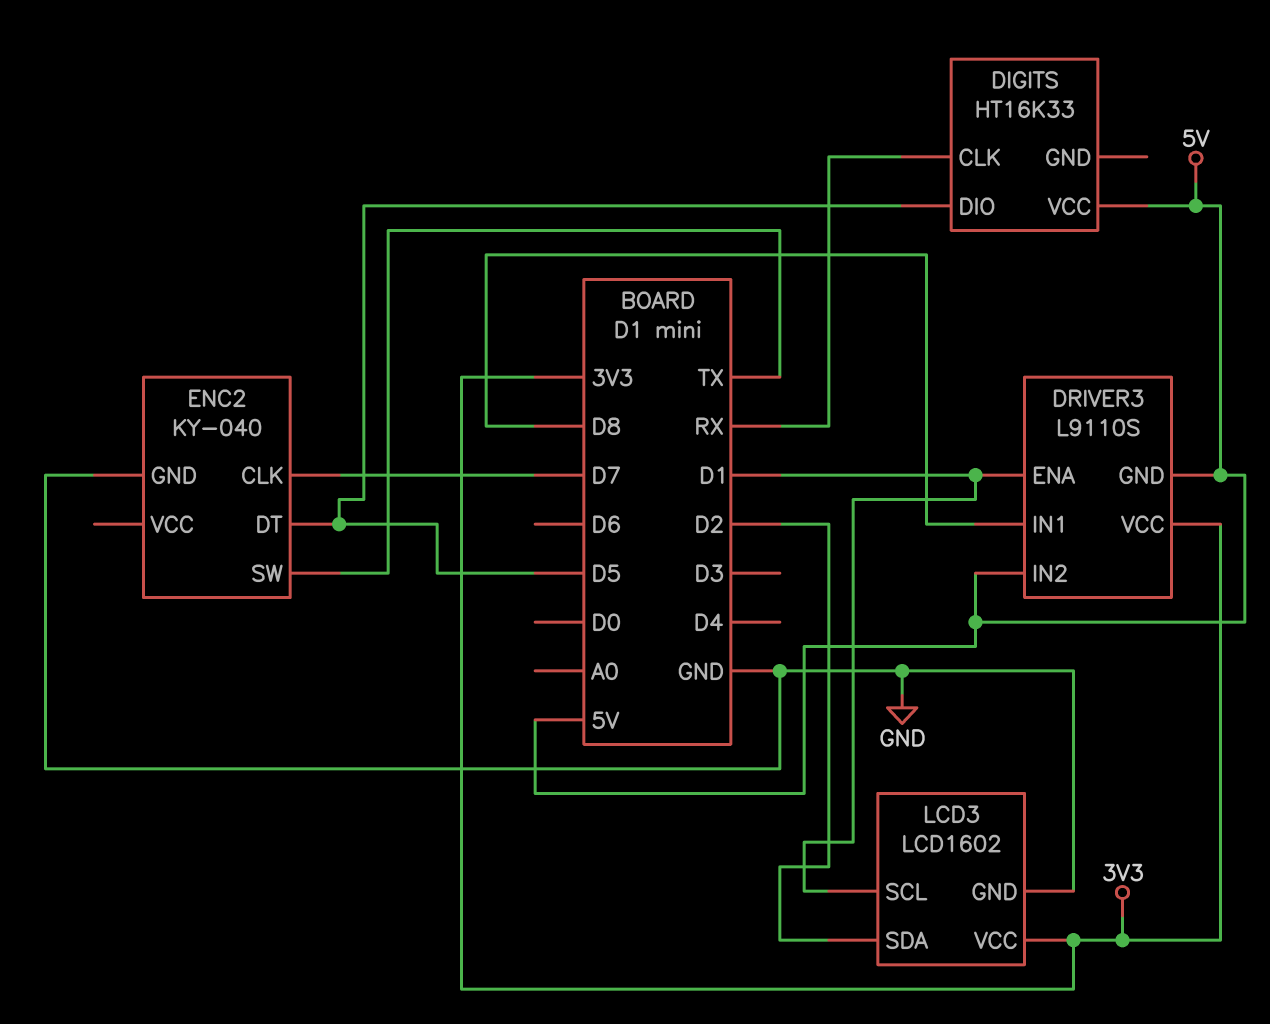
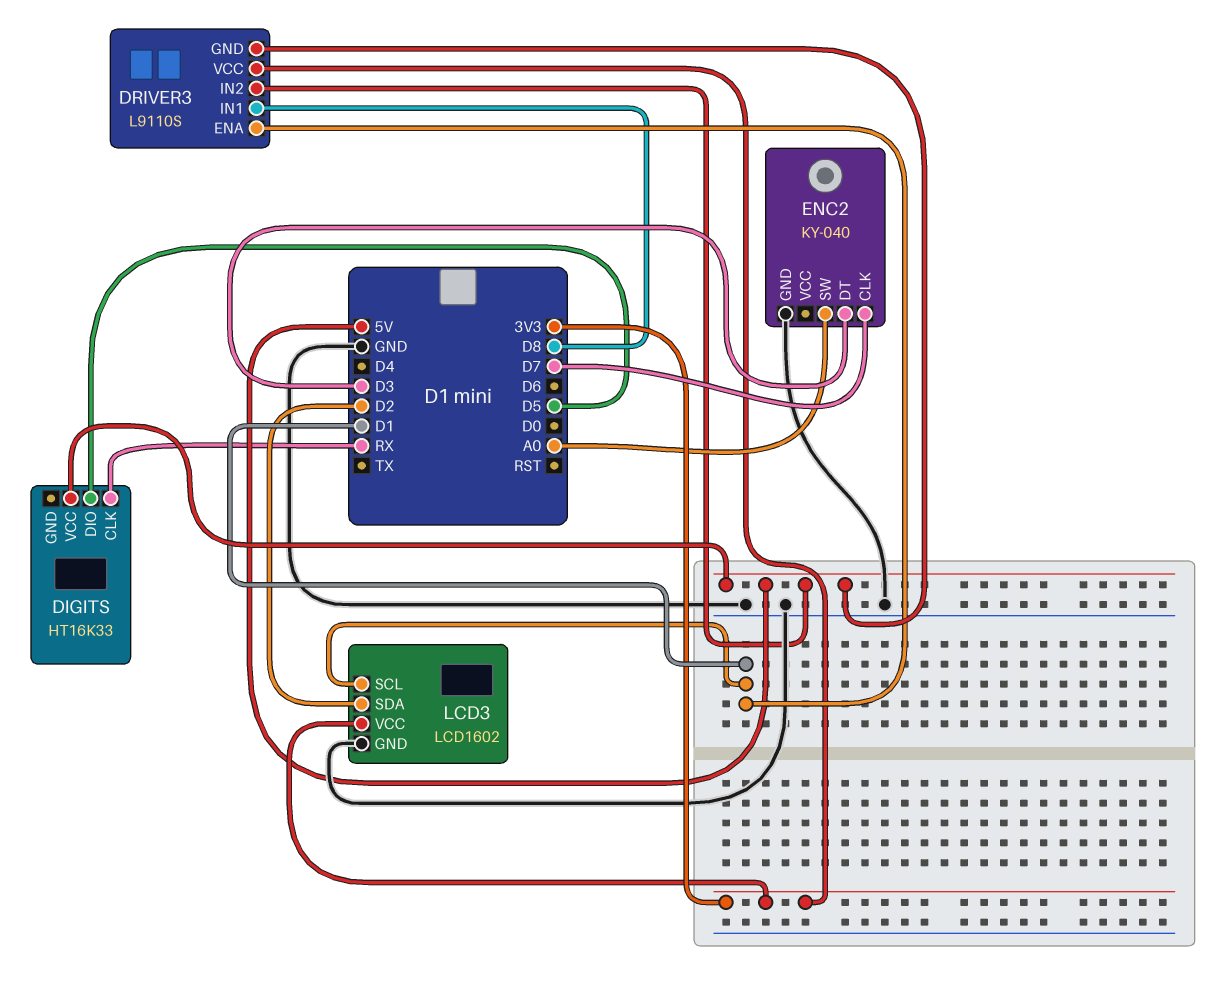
ENC2 pin DT: D5 -> D3
ENC2 pin SW: TX -> A0

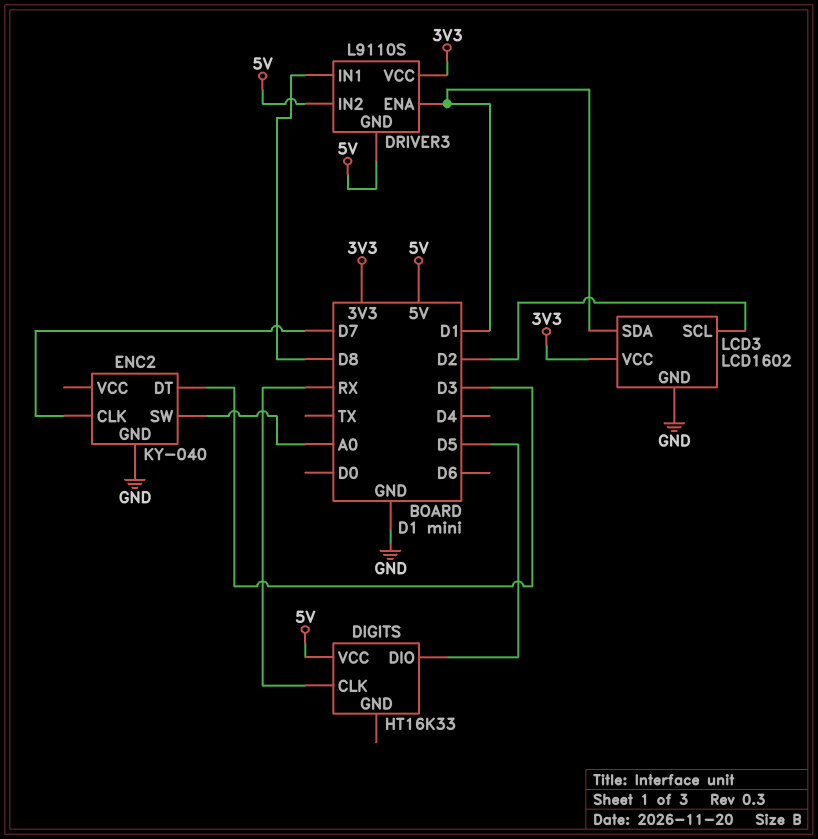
LCD3 pin SCL: D1 -> D2
LCD3 pin SDA: D2 -> D1

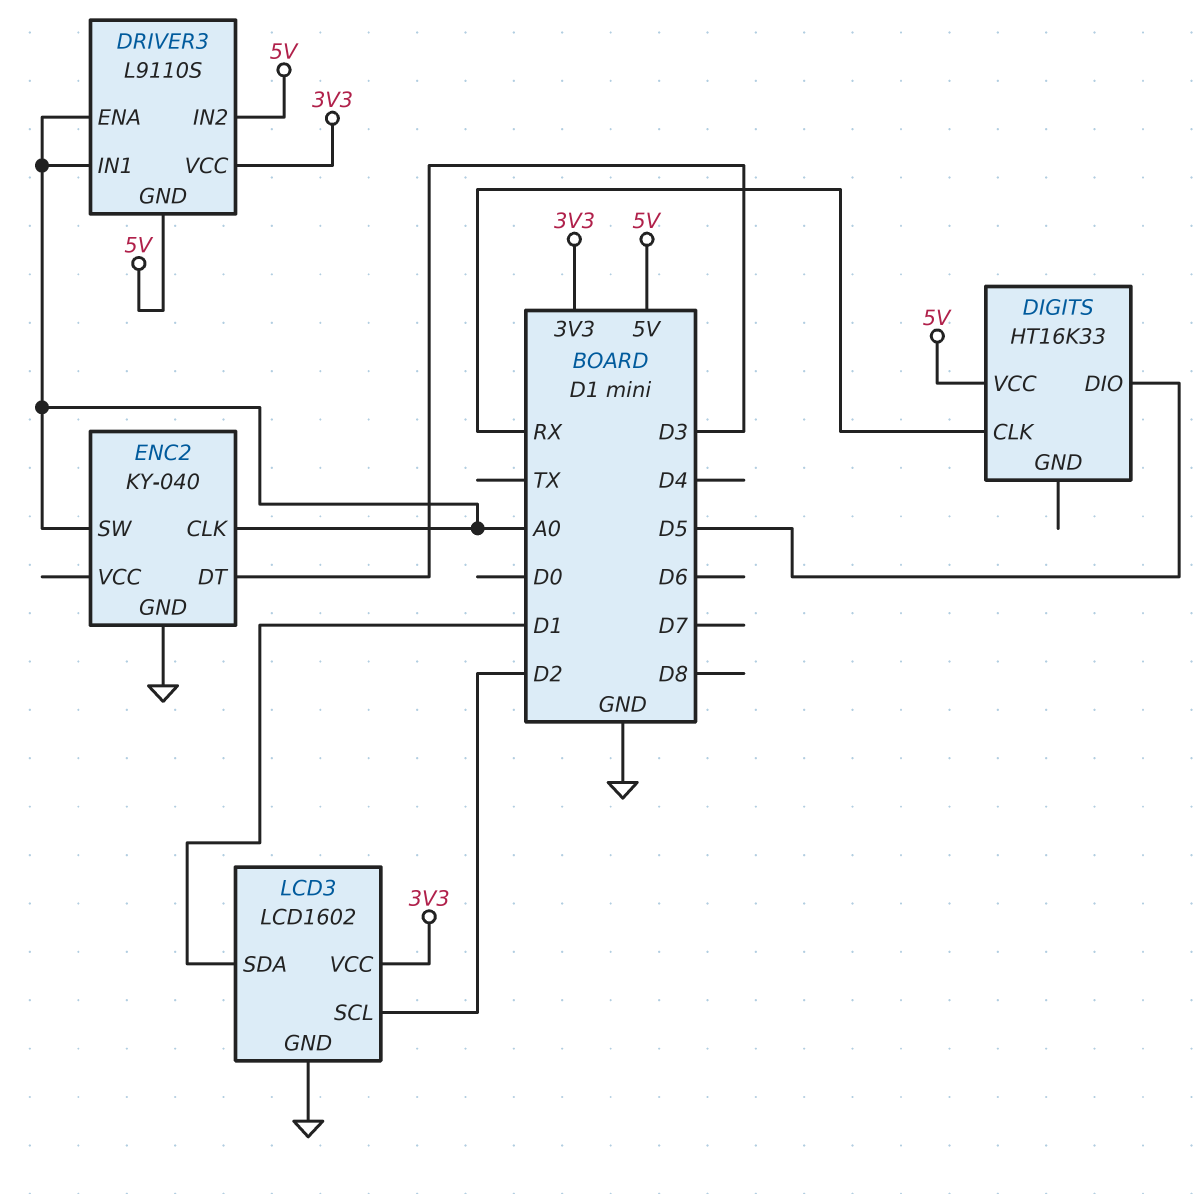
DRIVER3 pin ENA: D1 -> A0
DRIVER3 pin IN1: D8 -> A0
ENC2 pin CLK: D7 -> A0

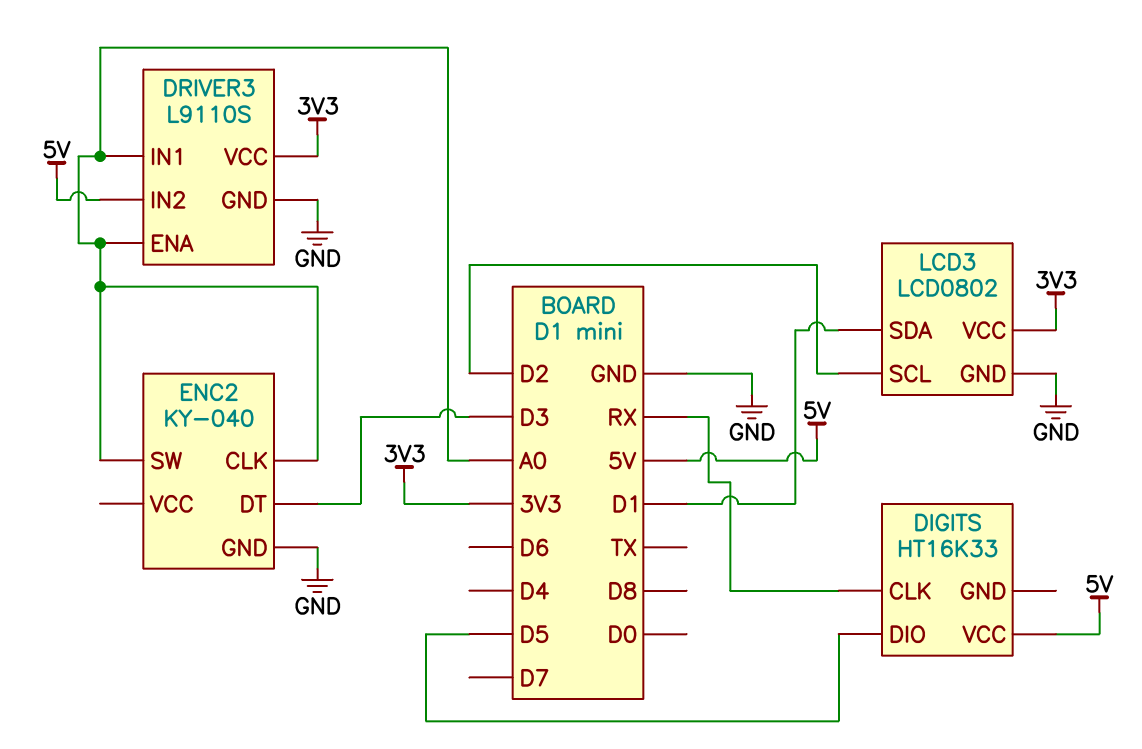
DRIVER3 pin GND: 5V -> GND
LCD3: LCD1602 -> LCD0802

